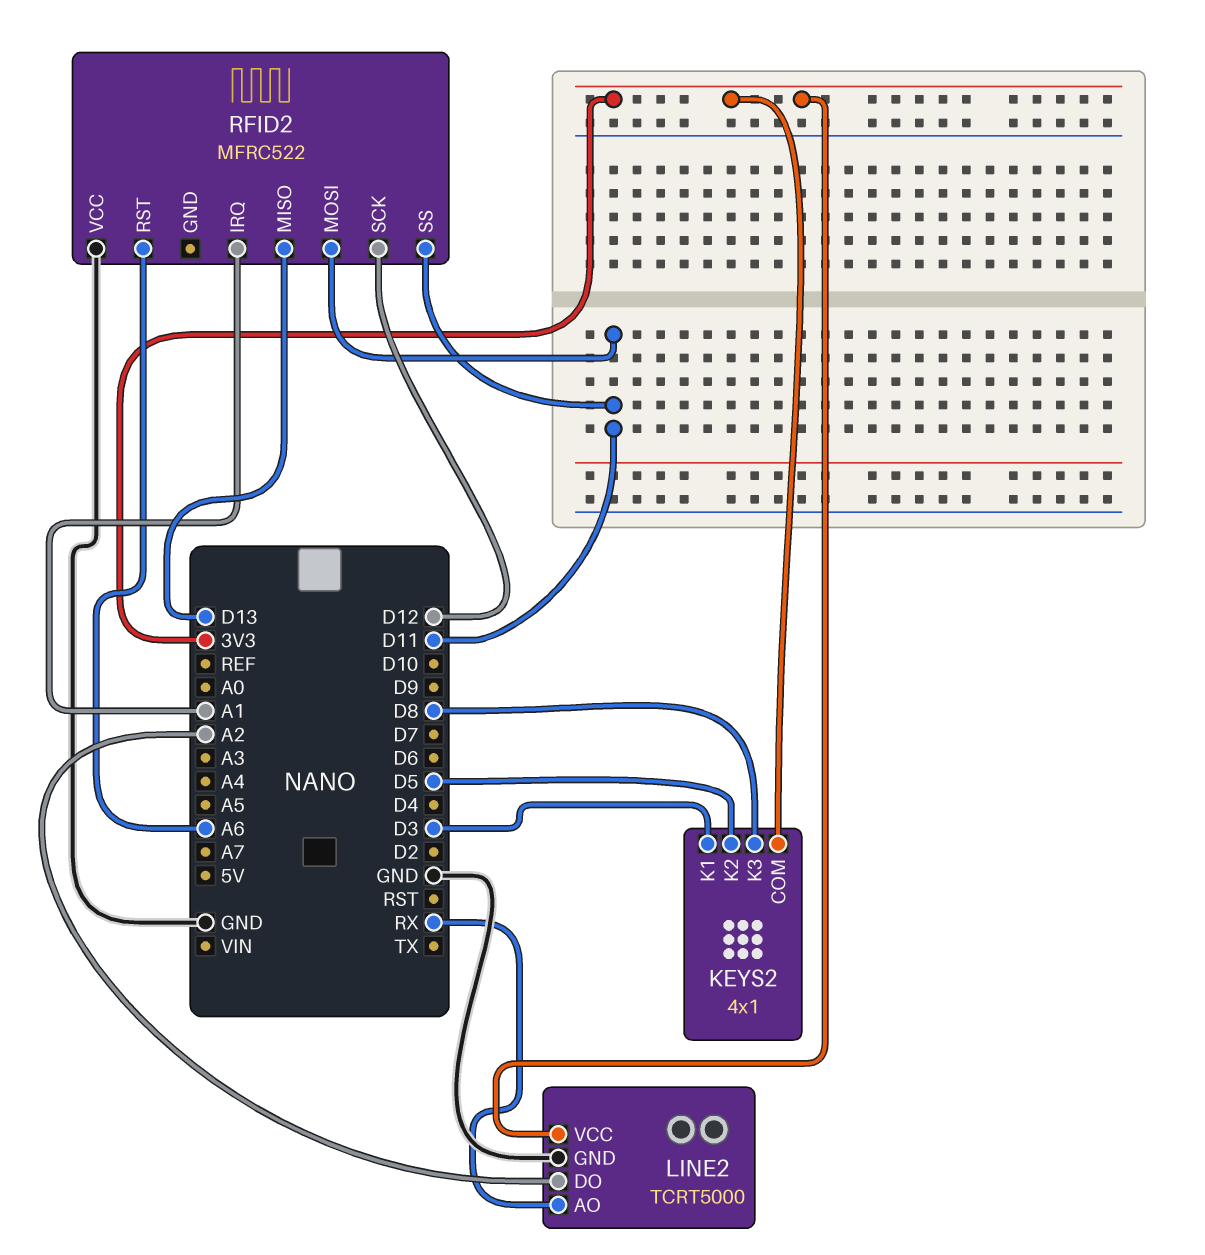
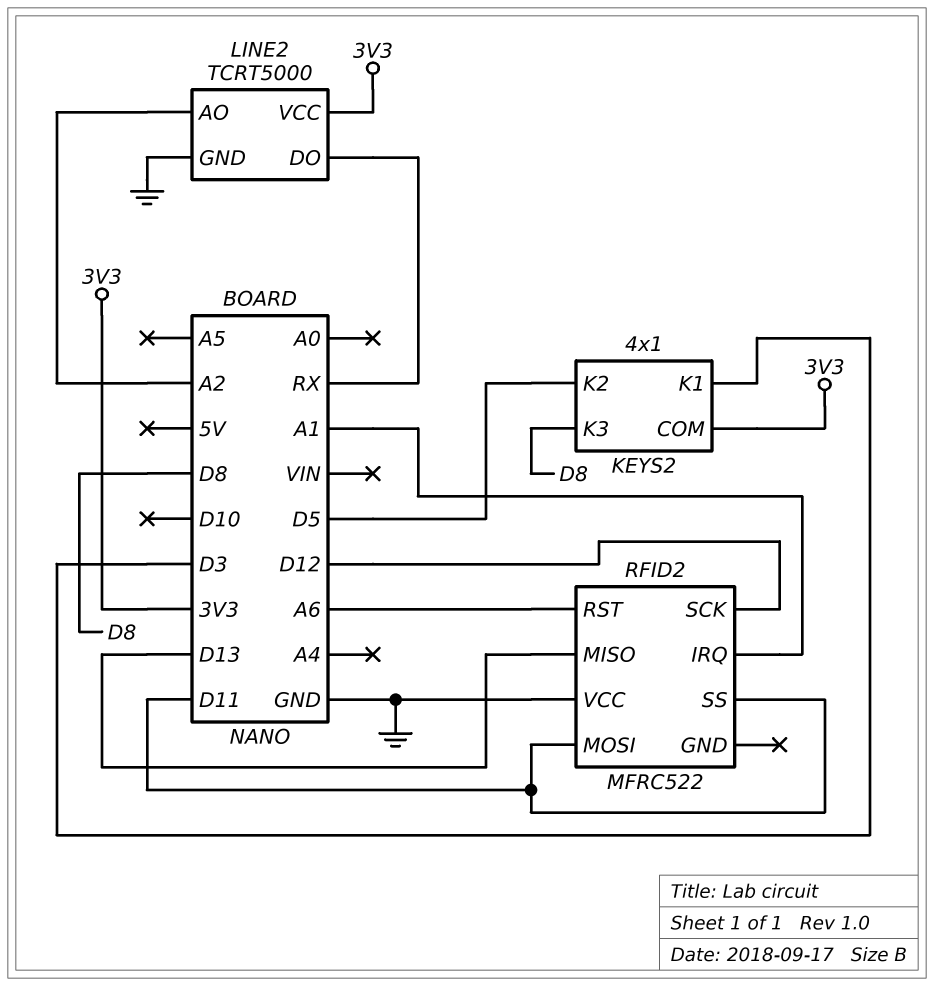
LINE2 pin AO: RX -> A2
LINE2 pin DO: A2 -> RX

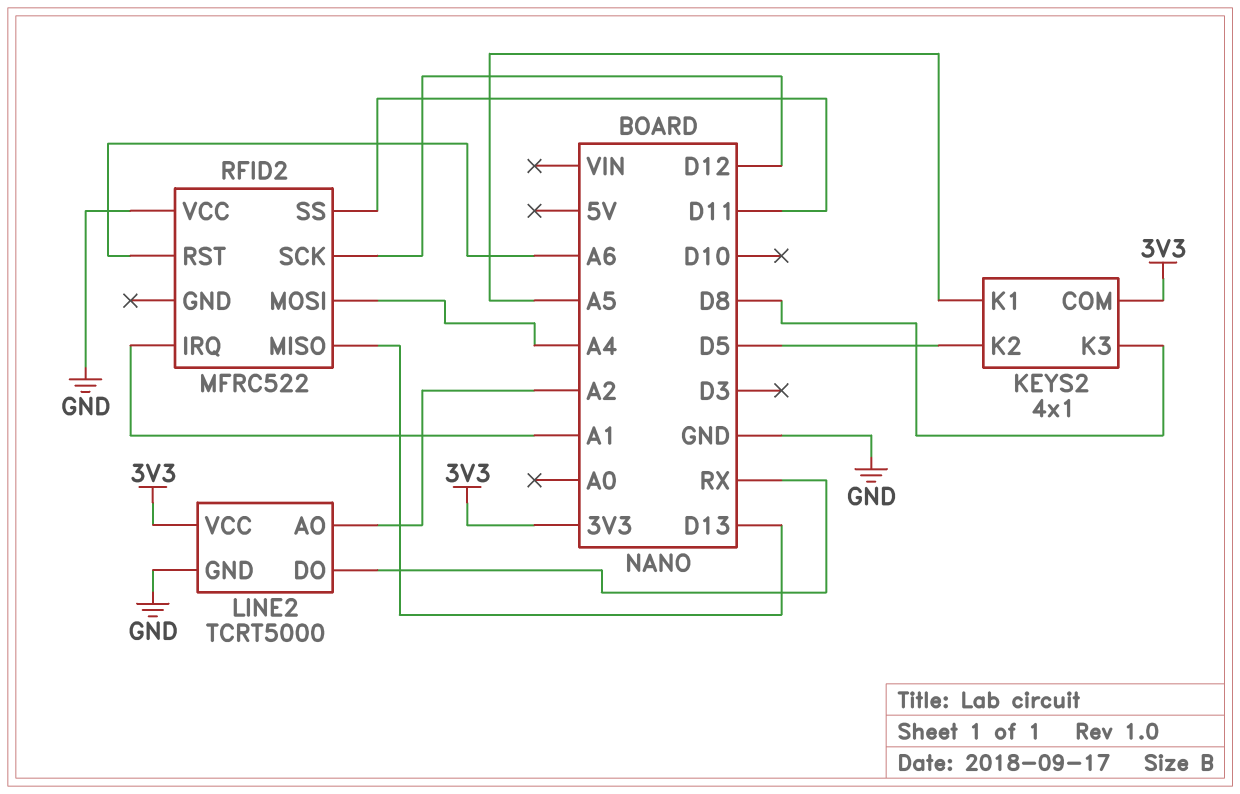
KEYS2 pin K1: D3 -> A5
RFID2 pin MOSI: D11 -> A4

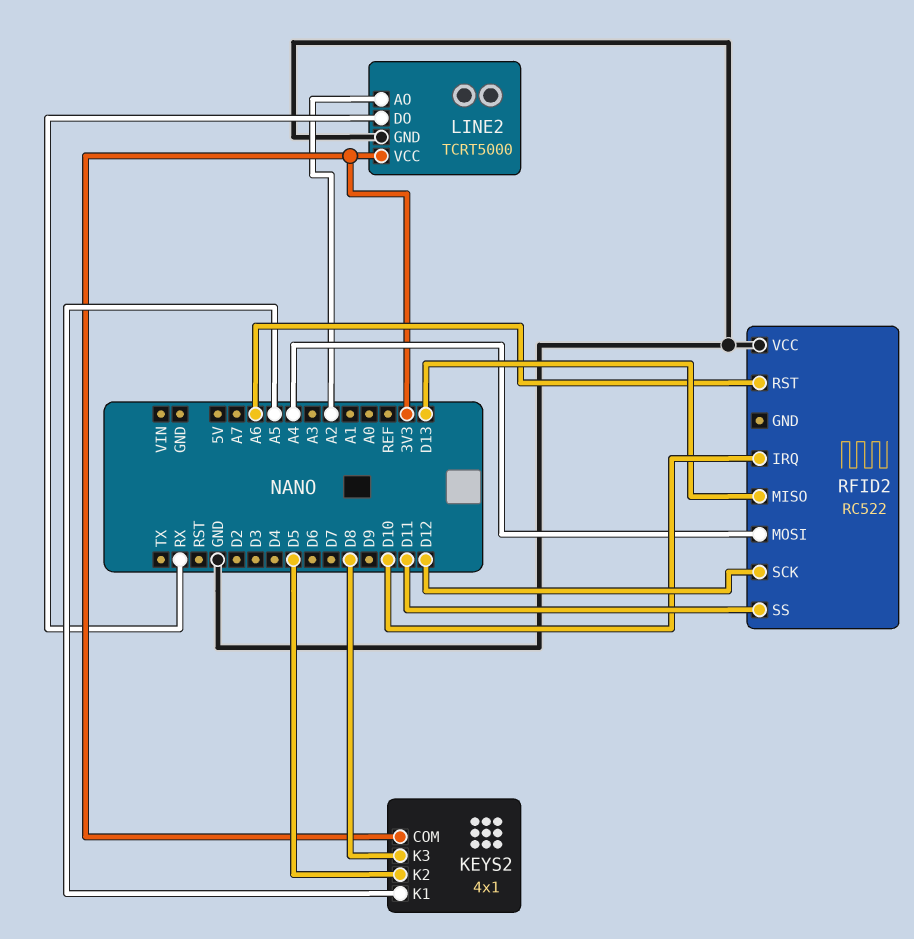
RFID2: MFRC522 -> RC522
RFID2 pin IRQ: A1 -> D10

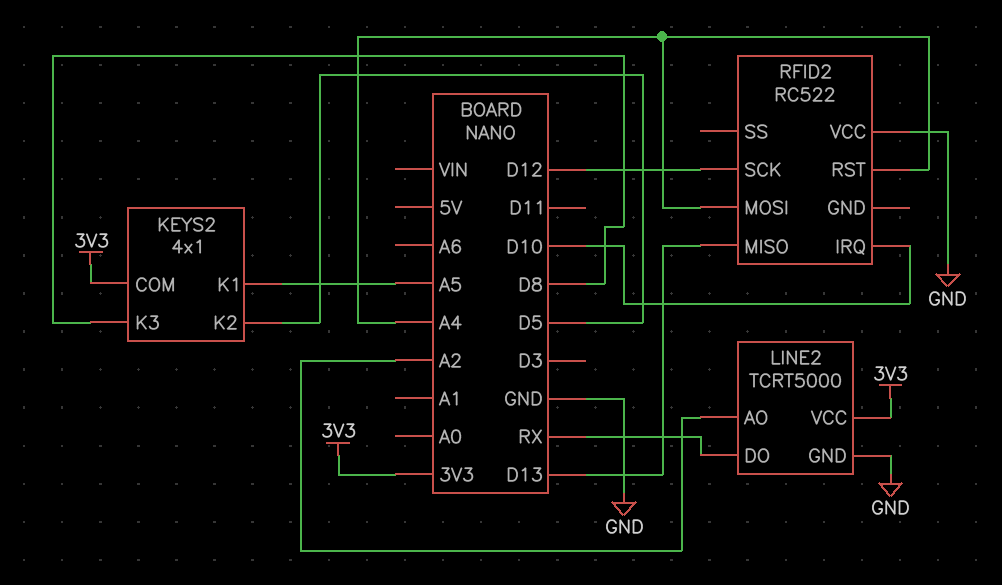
RFID2 pin RST: A6 -> A4
RFID2 pin SS: D11 -> none

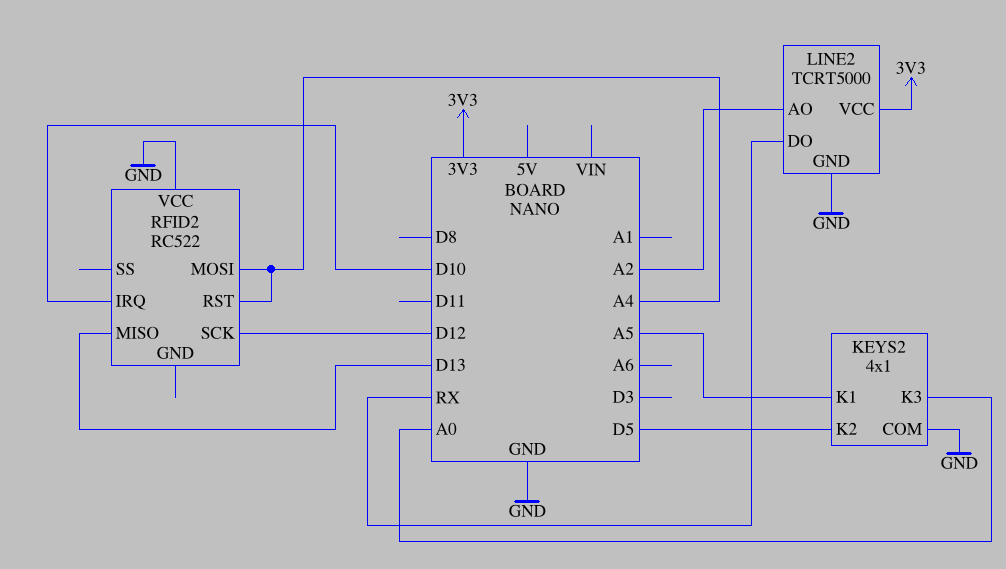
KEYS2 pin COM: 3V3 -> GND
KEYS2 pin K3: D8 -> A0

